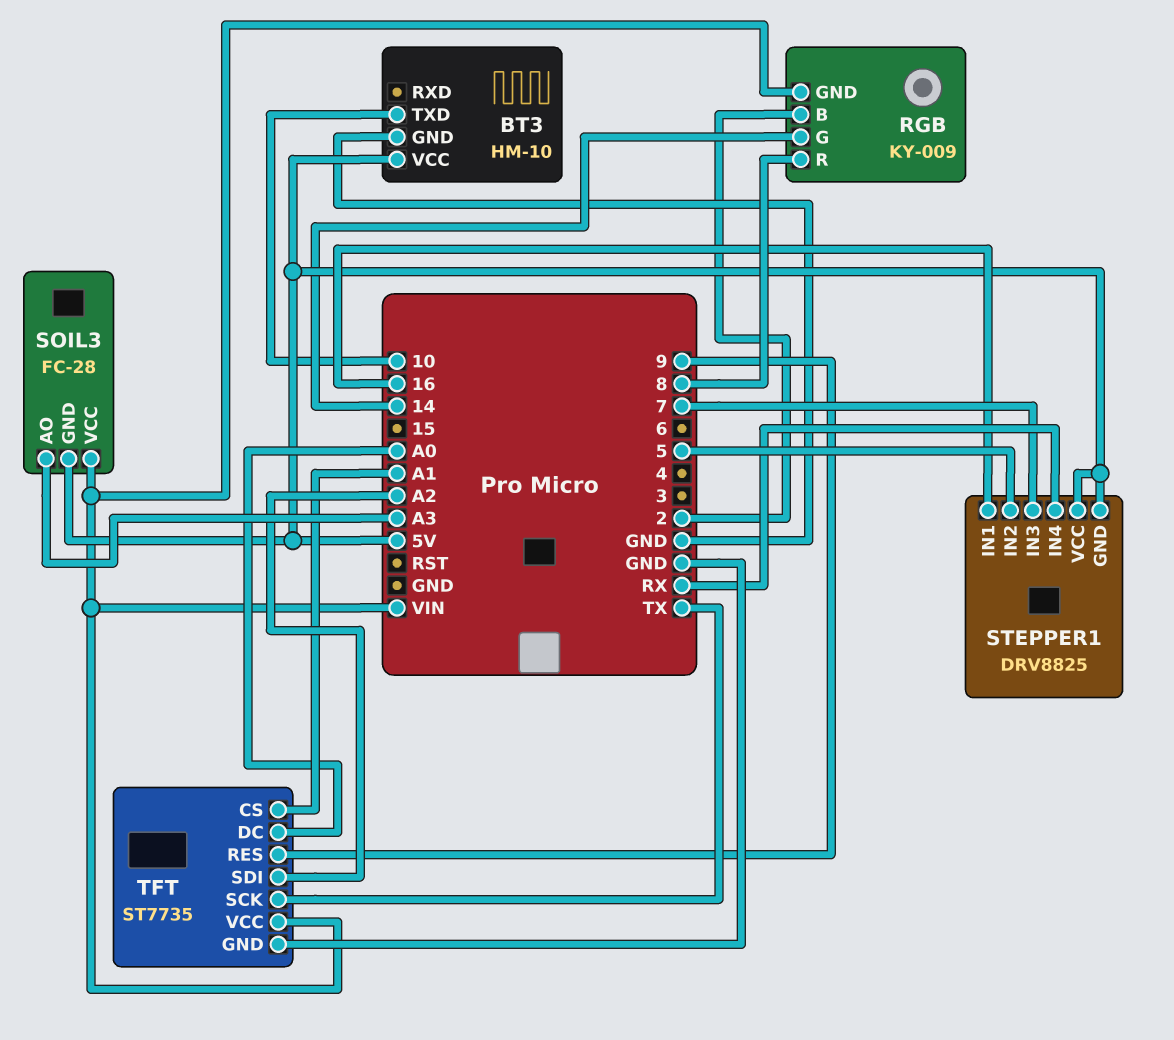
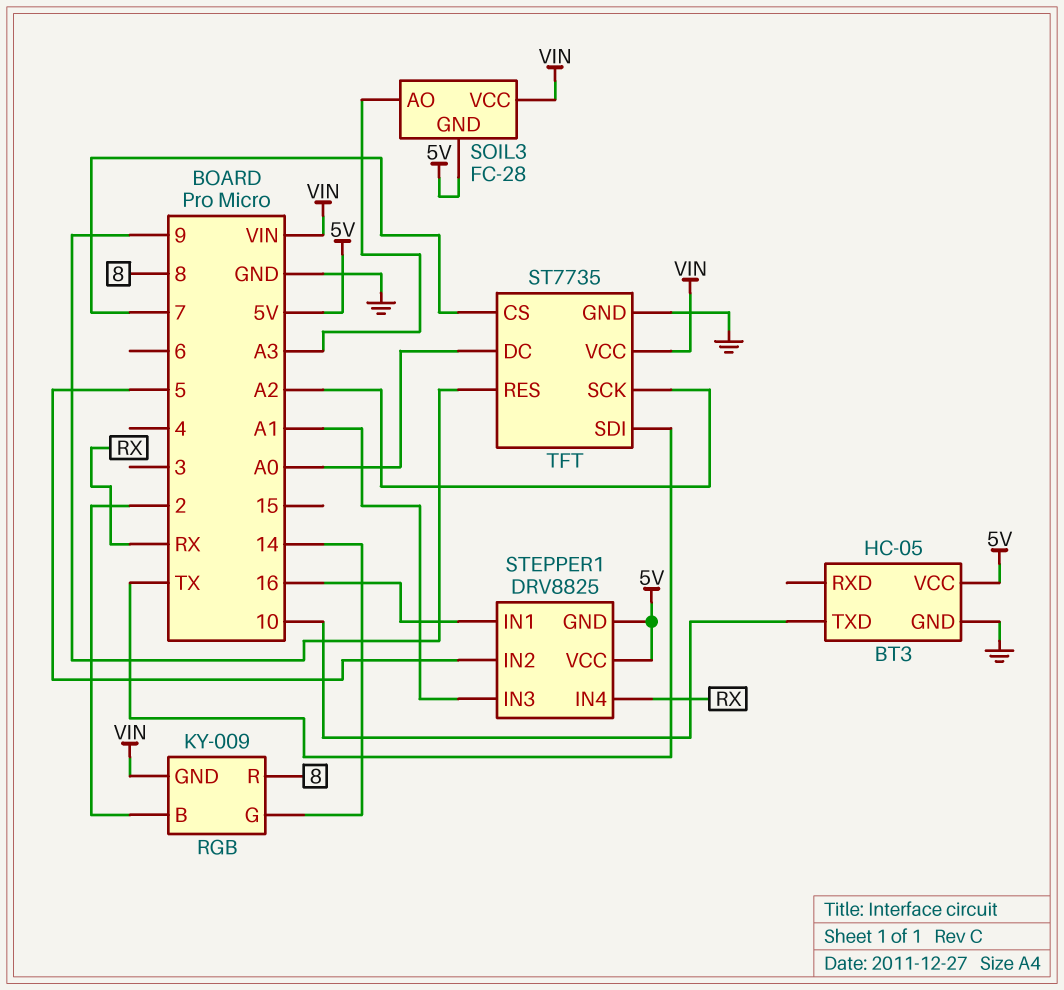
BT3: HM-10 -> HC-05
STEPPER1 pin IN3: 7 -> A1
TFT pin CS: A1 -> 7
TFT pin SCK: TX -> A2
TFT pin SDI: A2 -> TX

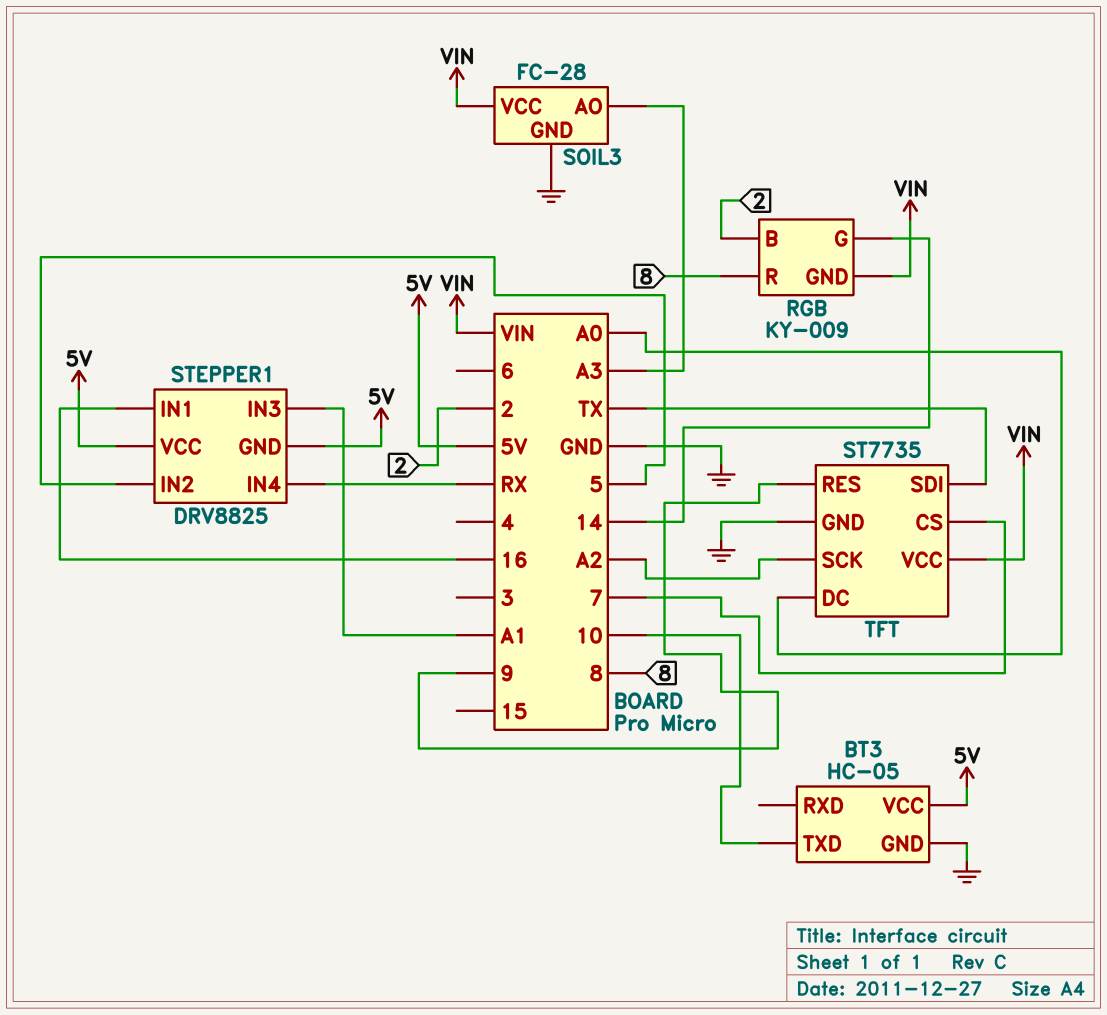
SOIL3 pin GND: 5V -> GND

